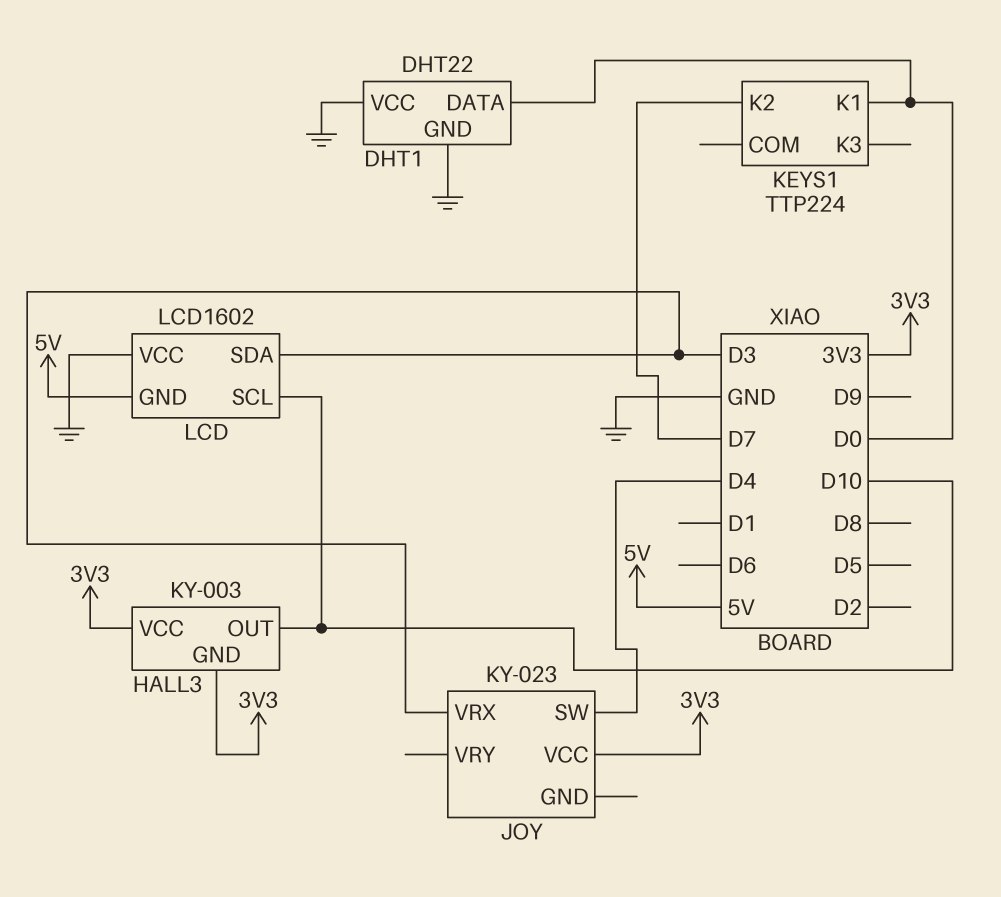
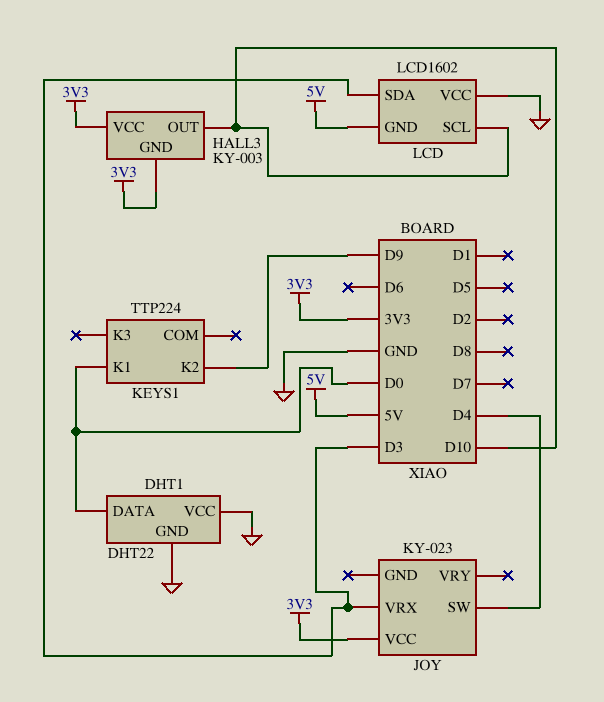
KEYS1 pin K2: D7 -> D9

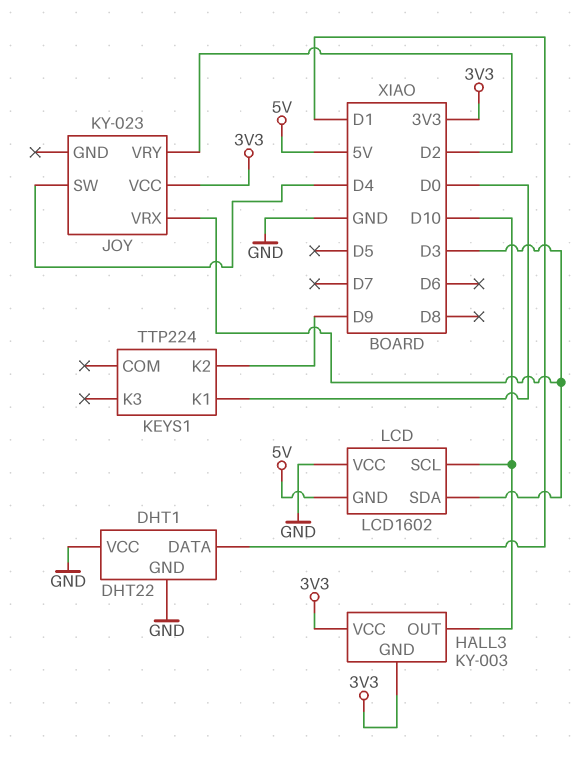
DHT1 pin DATA: D0 -> D1
JOY pin VRY: none -> D2

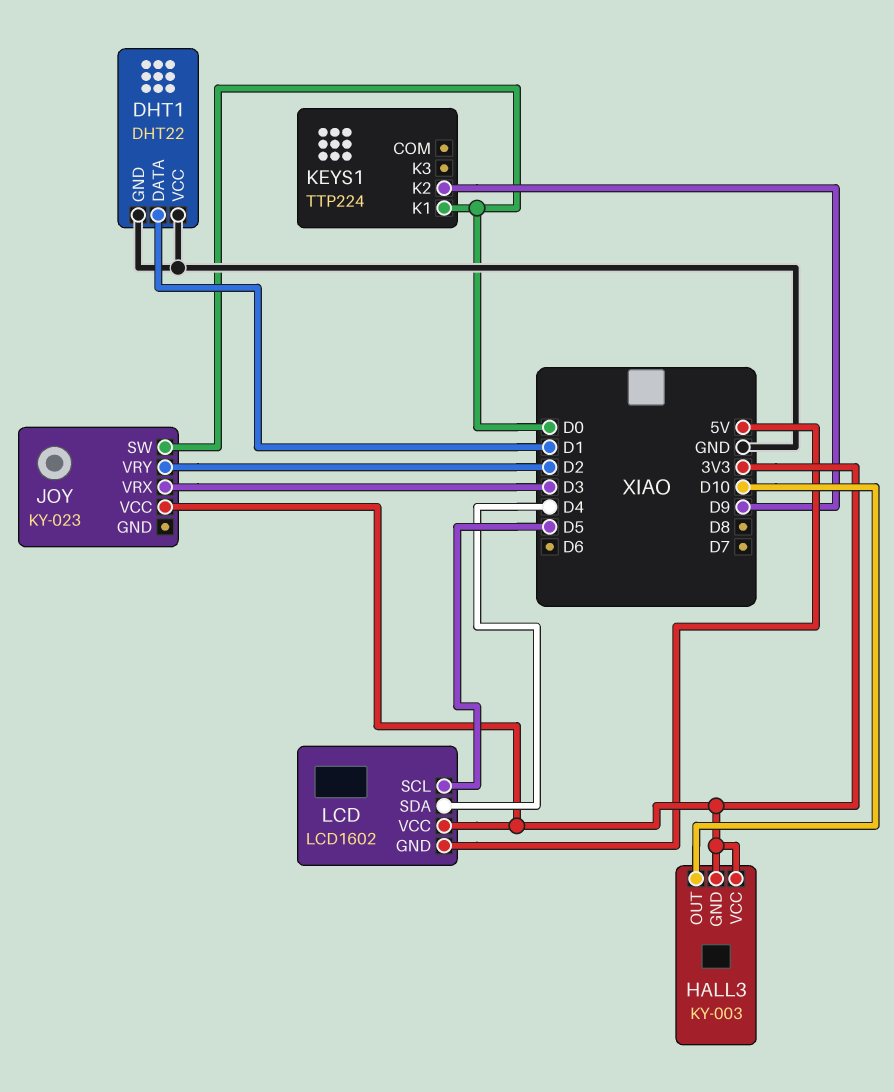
JOY pin SW: D4 -> D0
LCD pin SCL: D10 -> D5
LCD pin SDA: D3 -> D4
LCD pin VCC: GND -> 3V3

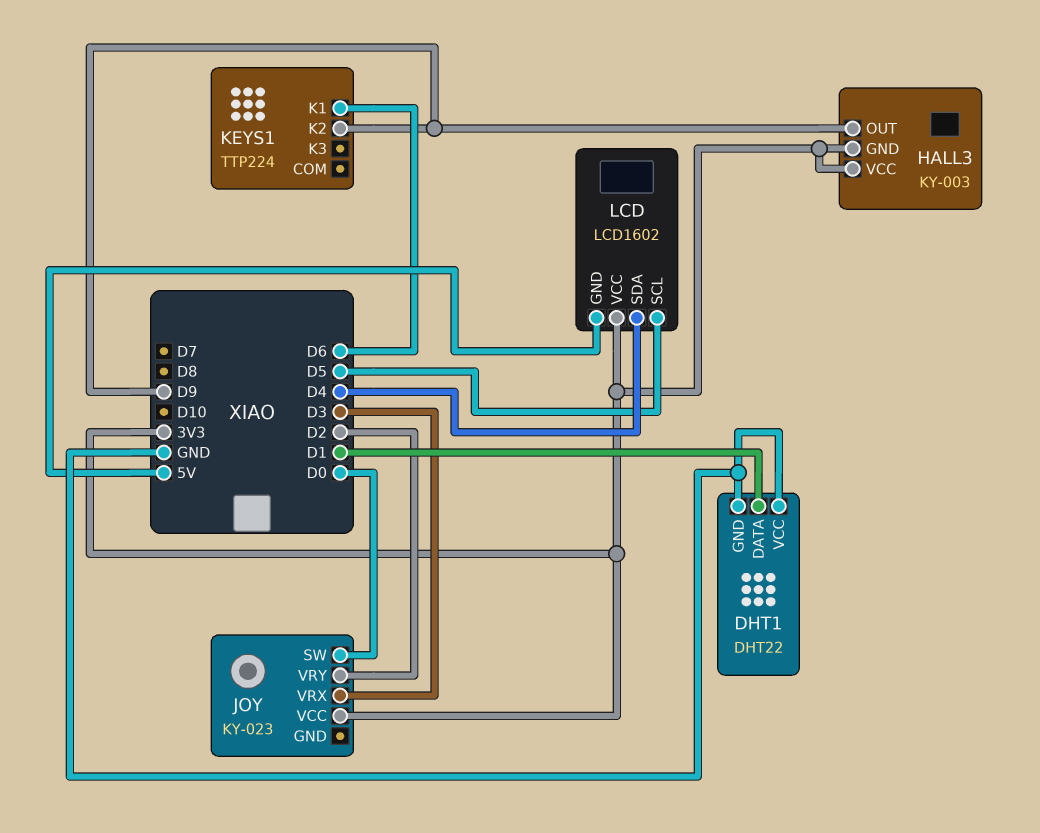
HALL3 pin OUT: D10 -> D9
KEYS1 pin K1: D0 -> D6

